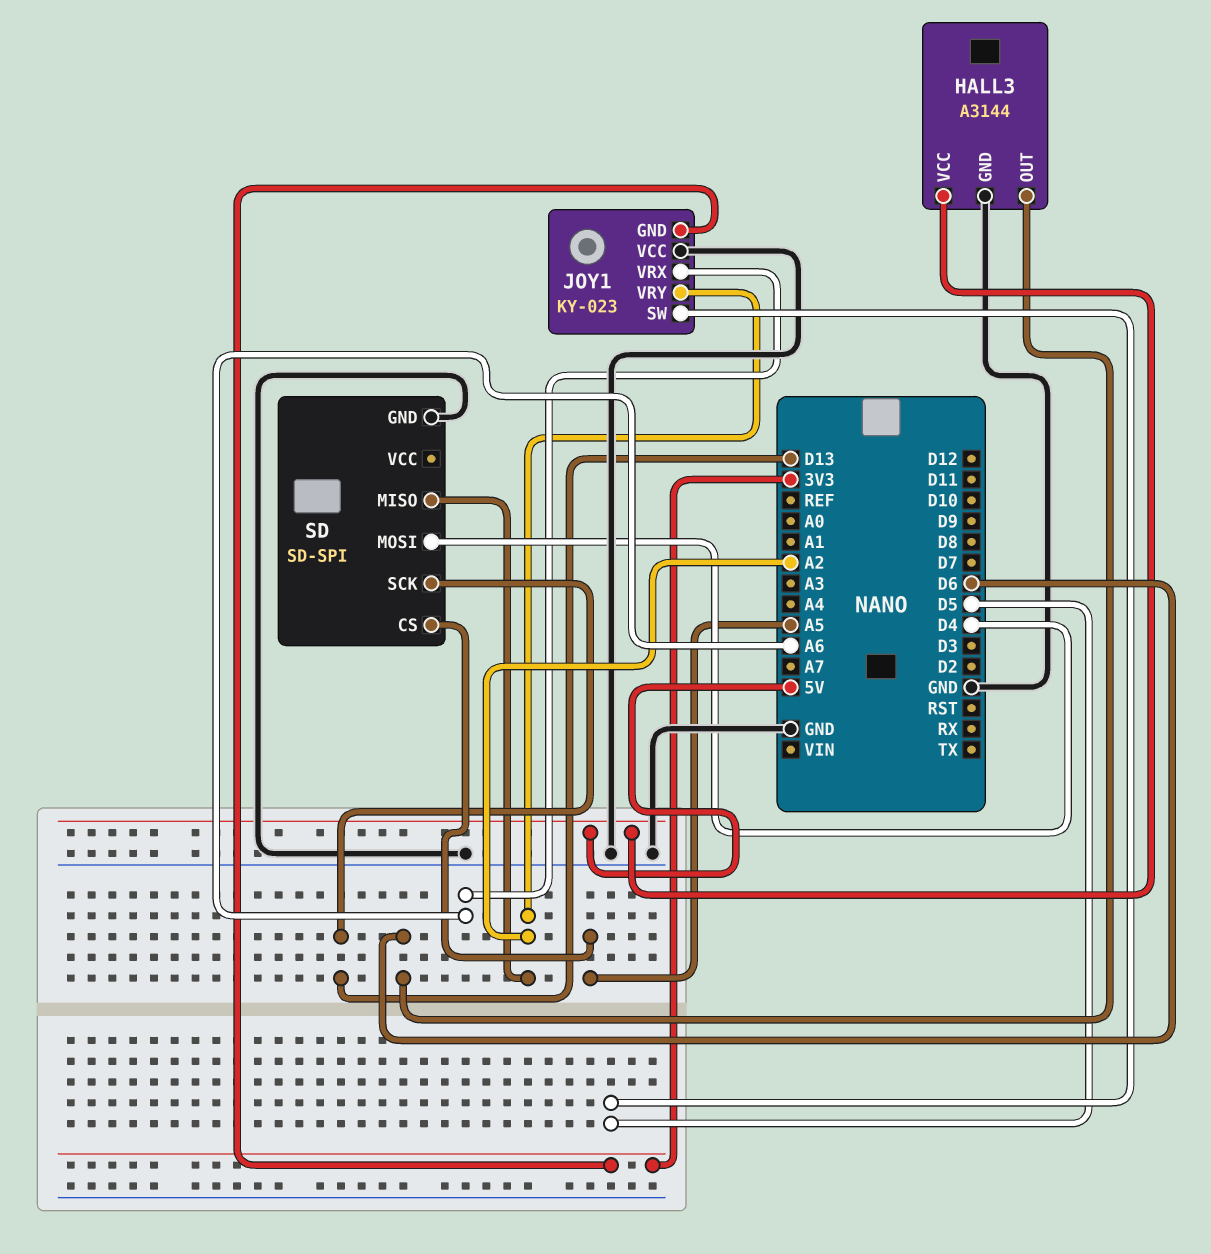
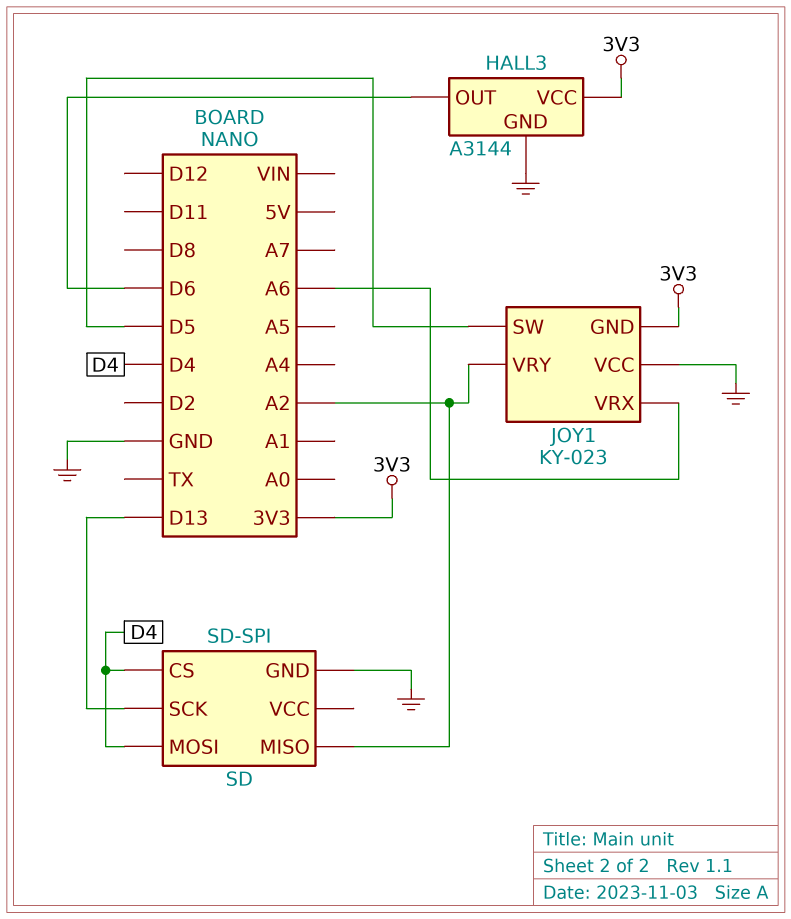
HALL3 pin VCC: 5V -> 3V3
SD pin CS: A5 -> D4

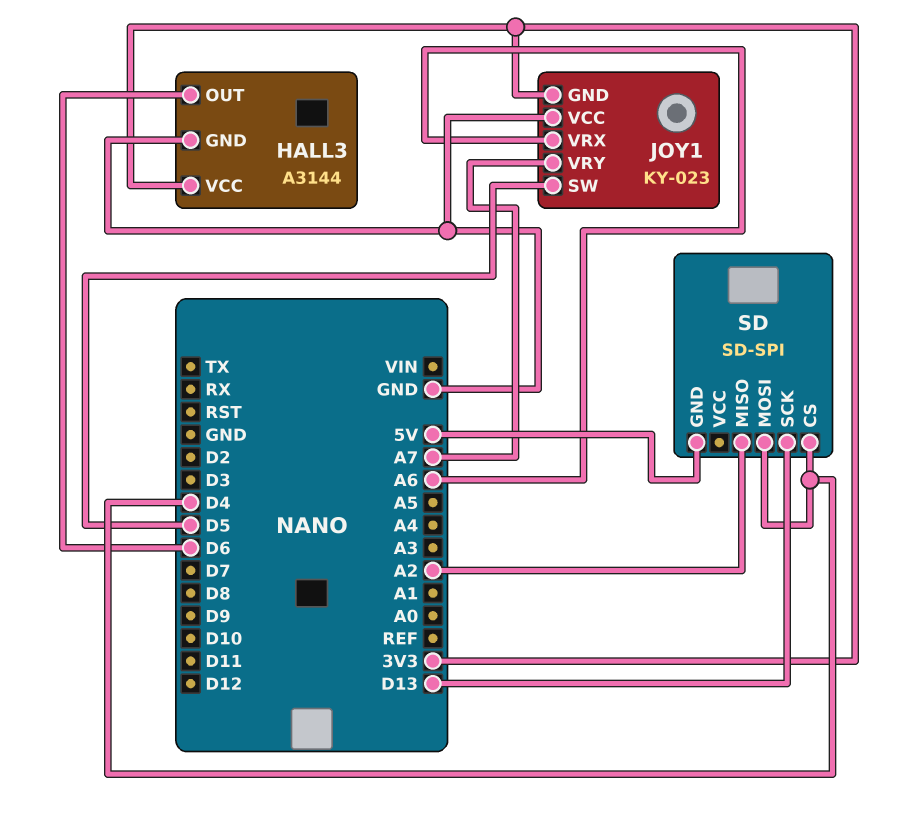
JOY1 pin VRY: A2 -> A7
SD pin GND: GND -> 5V

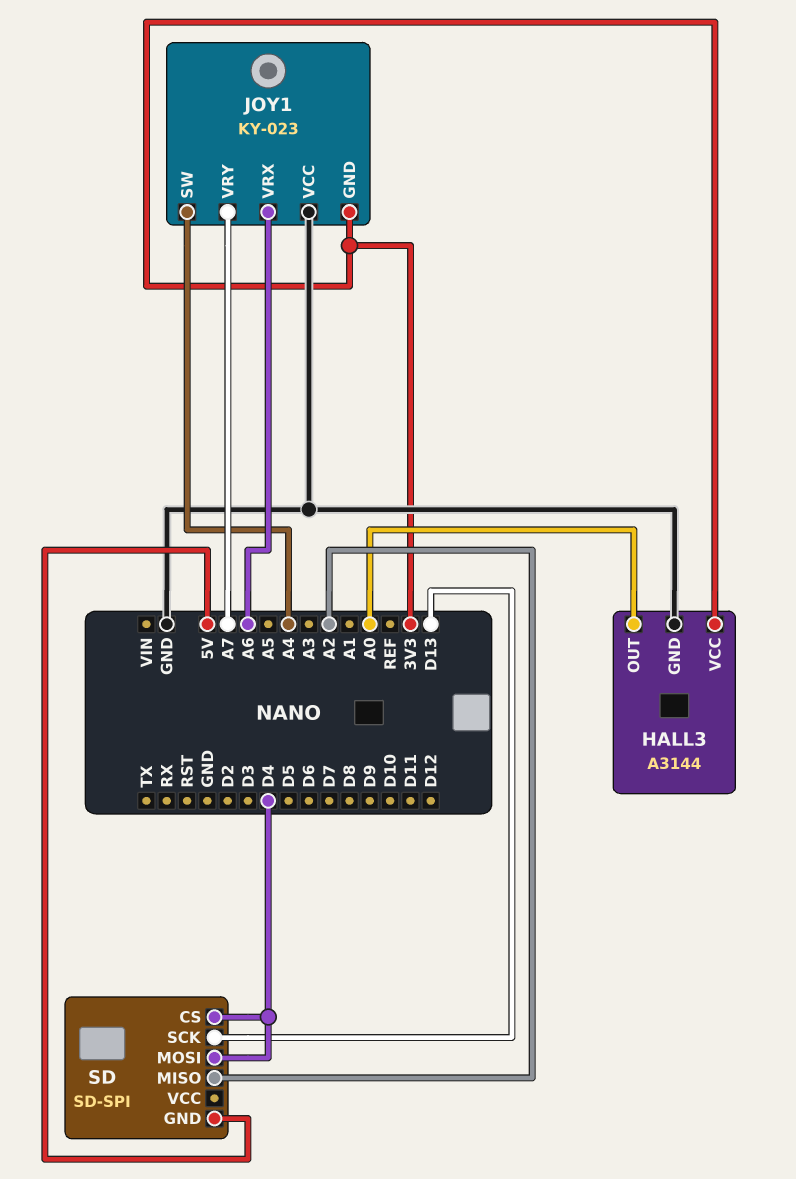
HALL3 pin OUT: D6 -> A0
JOY1 pin SW: D5 -> A4

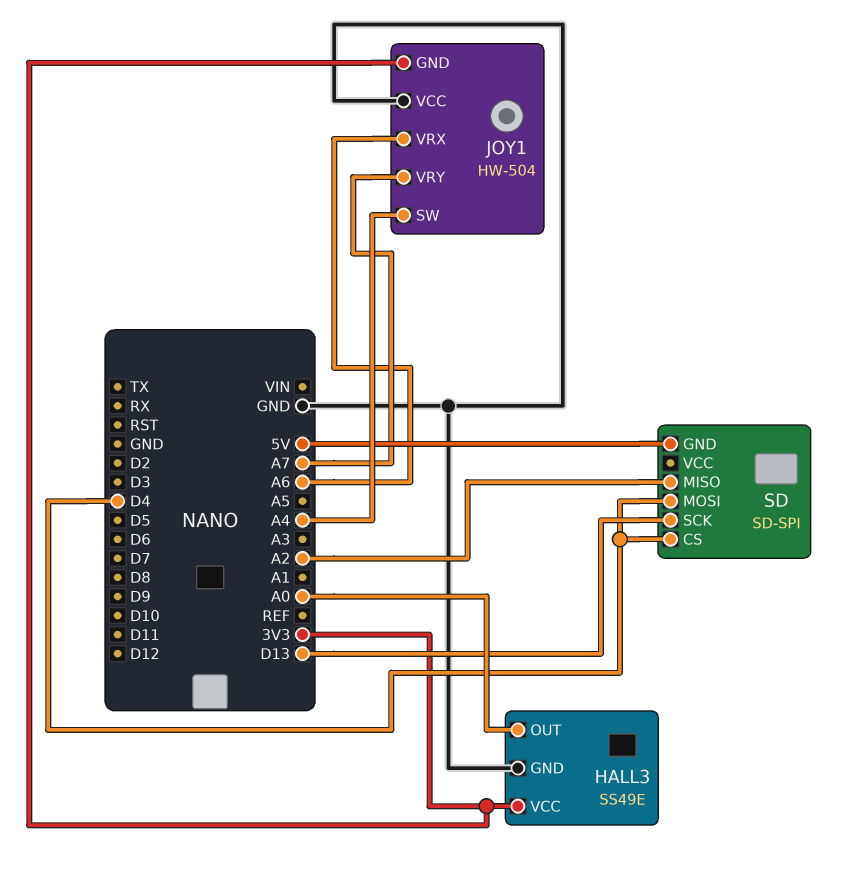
HALL3: A3144 -> SS49E
JOY1: KY-023 -> HW-504

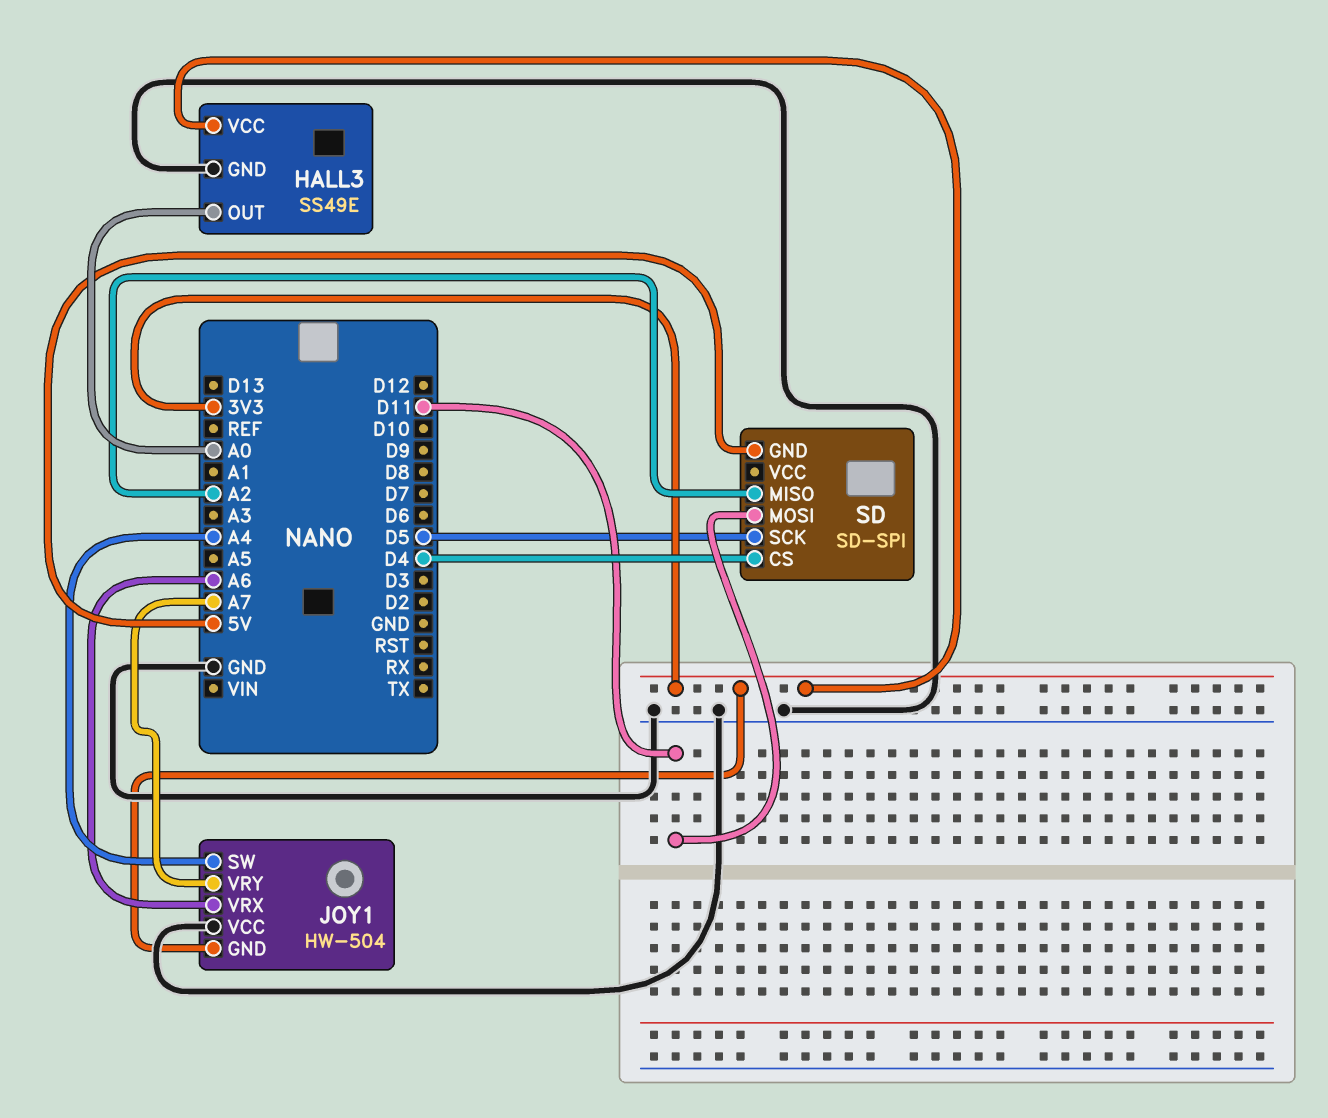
SD pin MOSI: D4 -> D11
SD pin SCK: D13 -> D5

